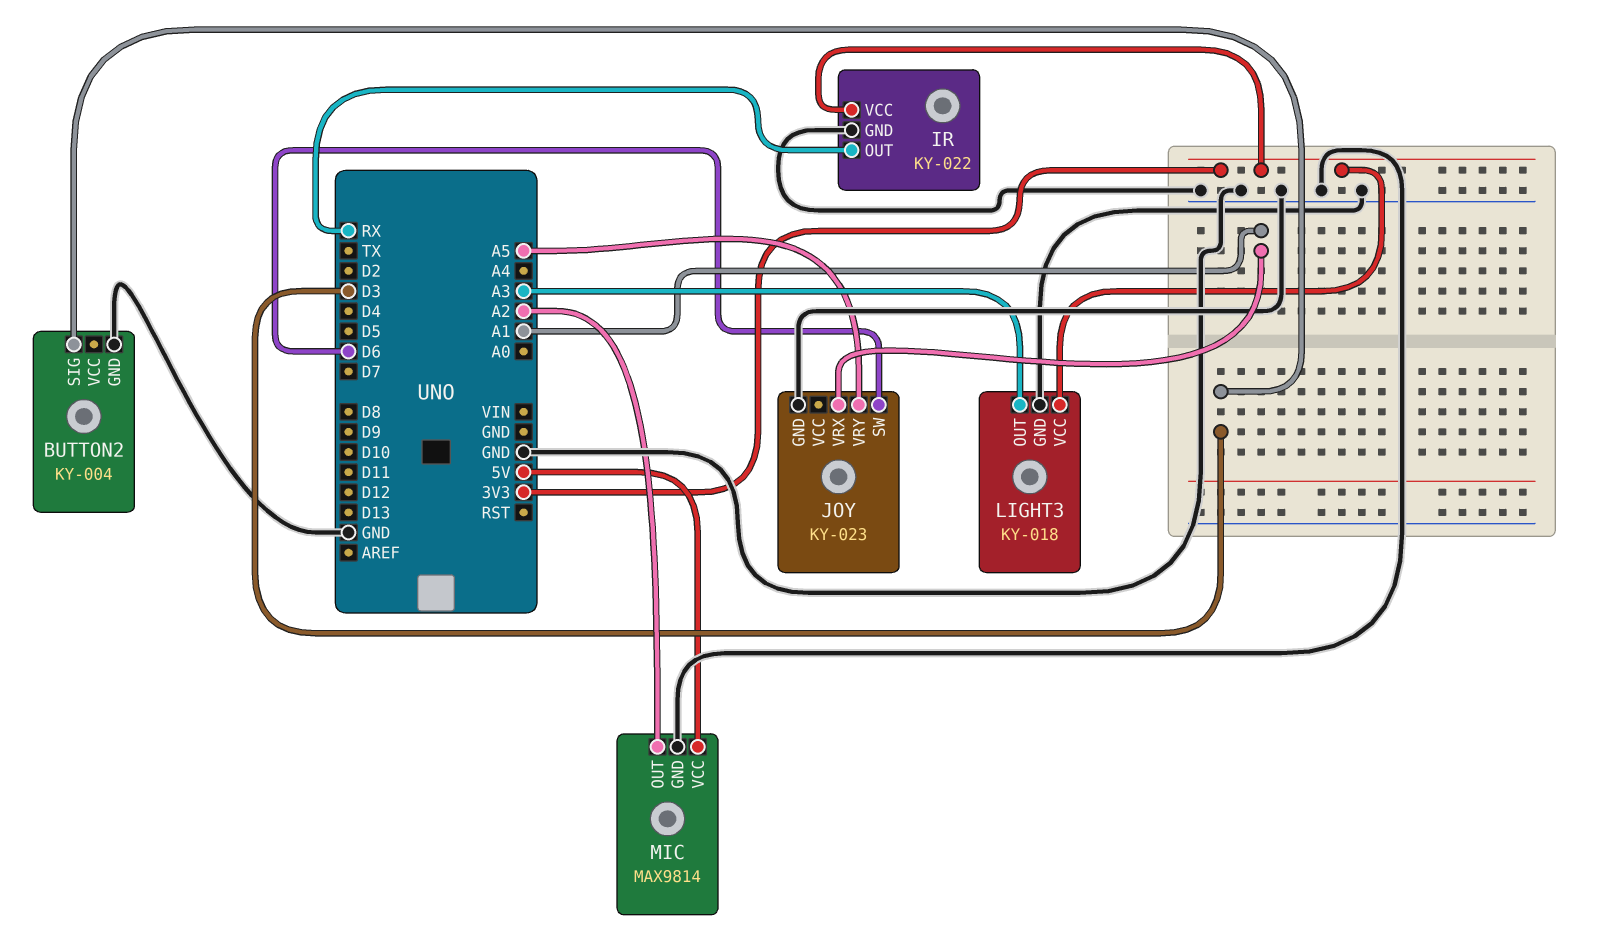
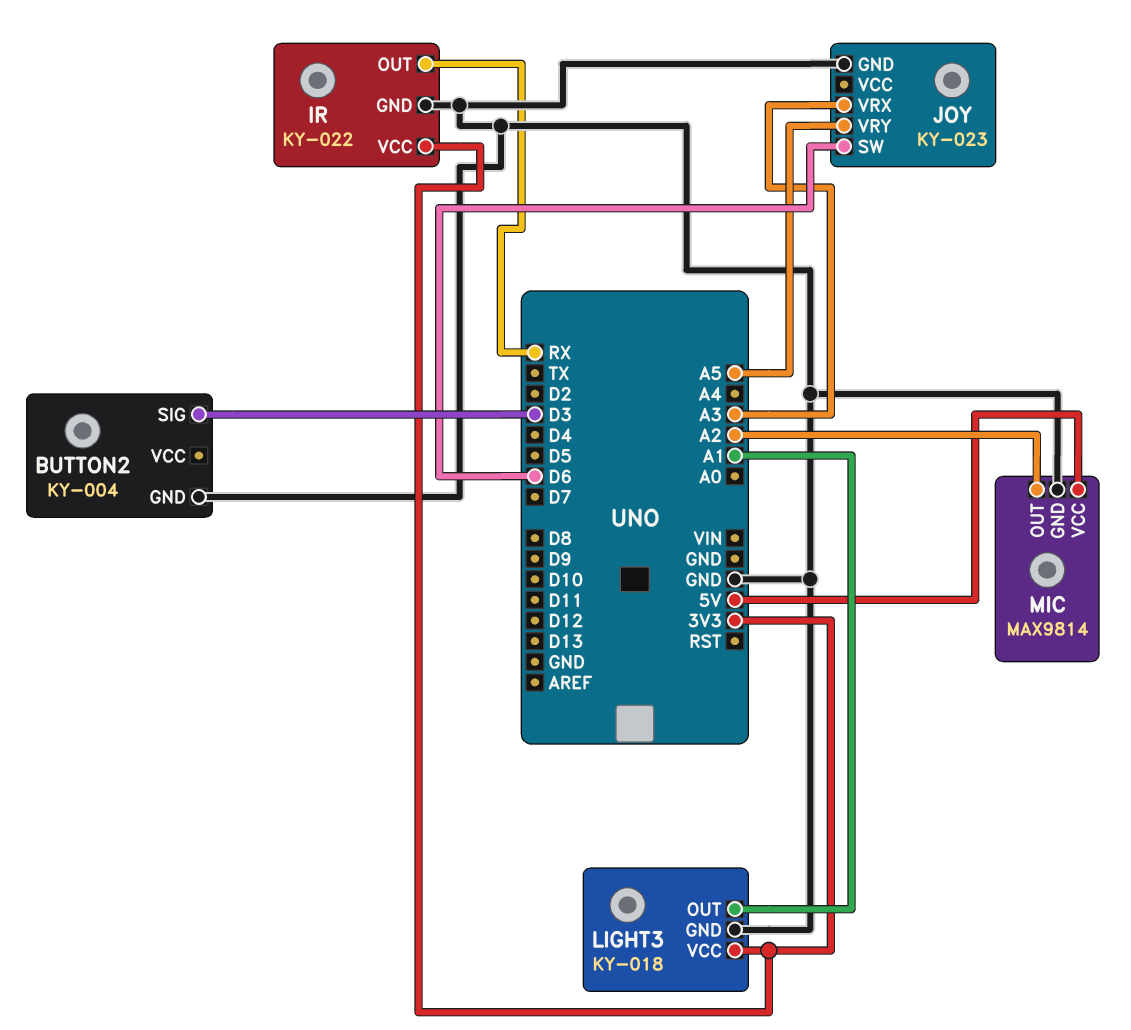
JOY pin VRX: A1 -> A3
LIGHT3 pin OUT: A3 -> A1

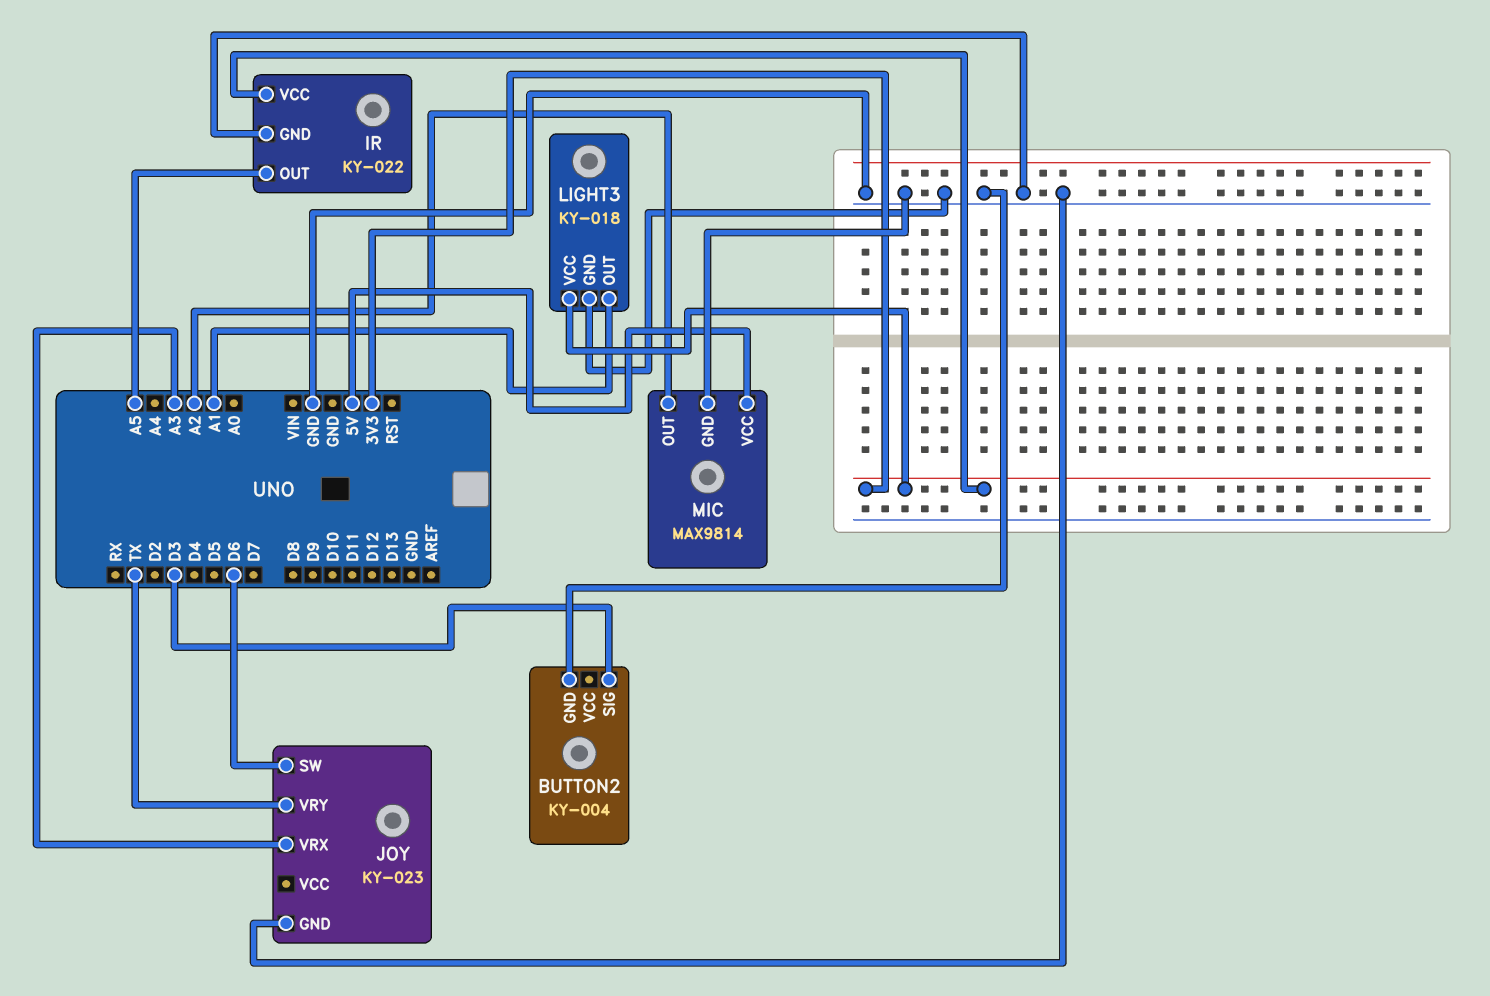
IR pin OUT: RX -> A5
JOY pin VRY: A5 -> TX

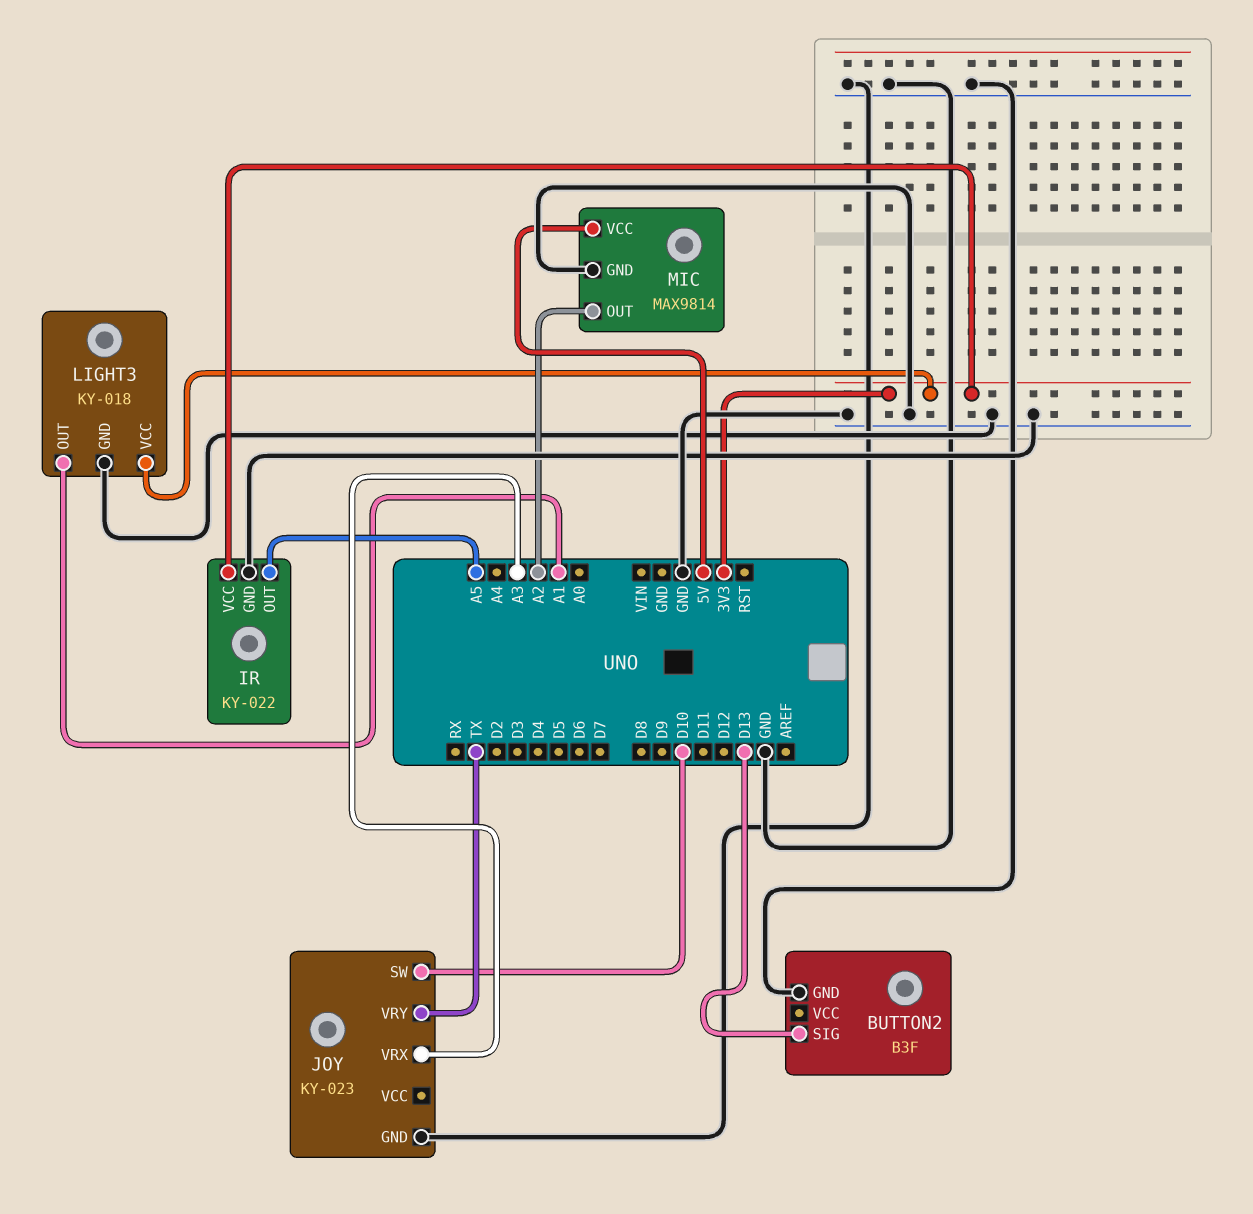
BUTTON2: KY-004 -> B3F
BUTTON2 pin SIG: D3 -> D13
JOY pin SW: D6 -> D10

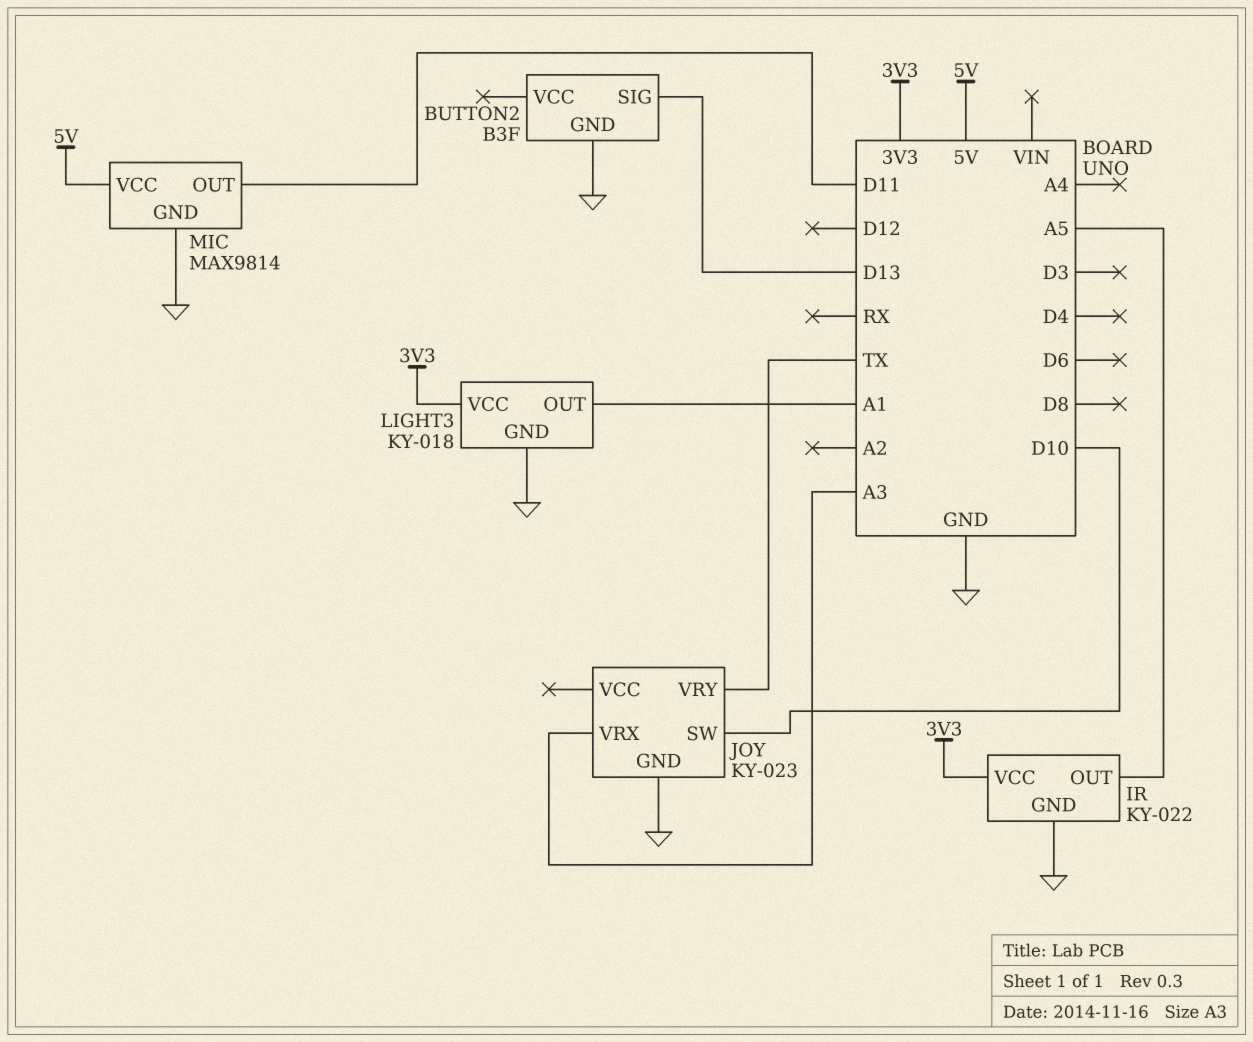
MIC pin OUT: A2 -> D11

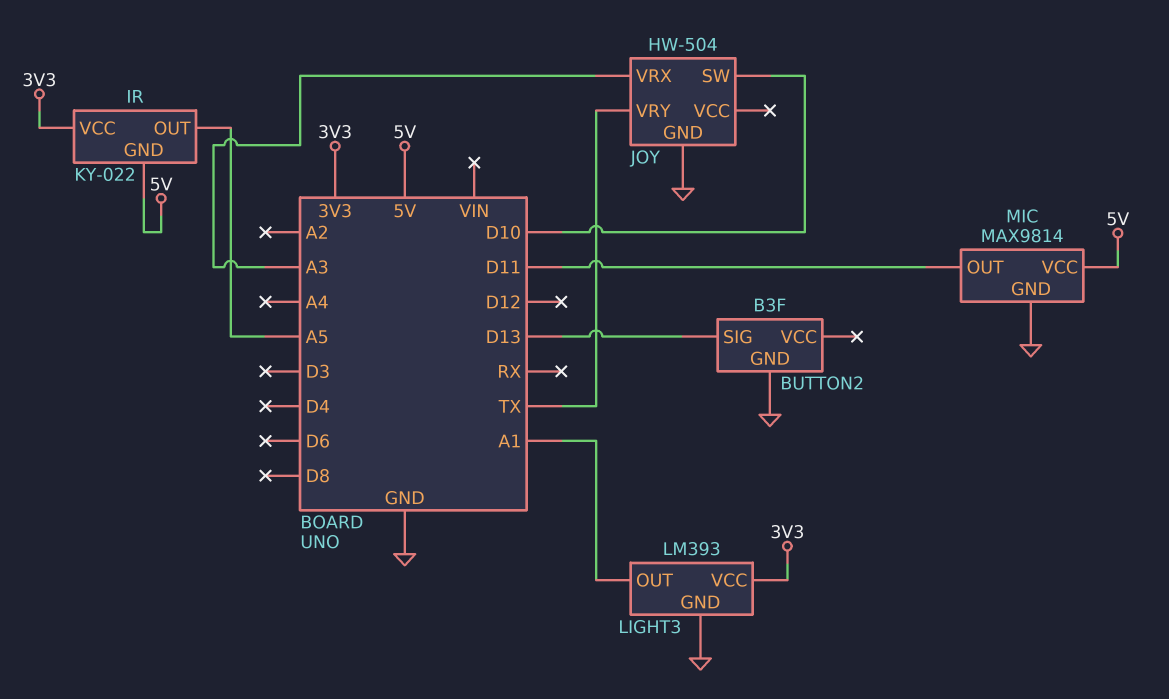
IR pin GND: GND -> 5V
JOY: KY-023 -> HW-504
LIGHT3: KY-018 -> LM393

